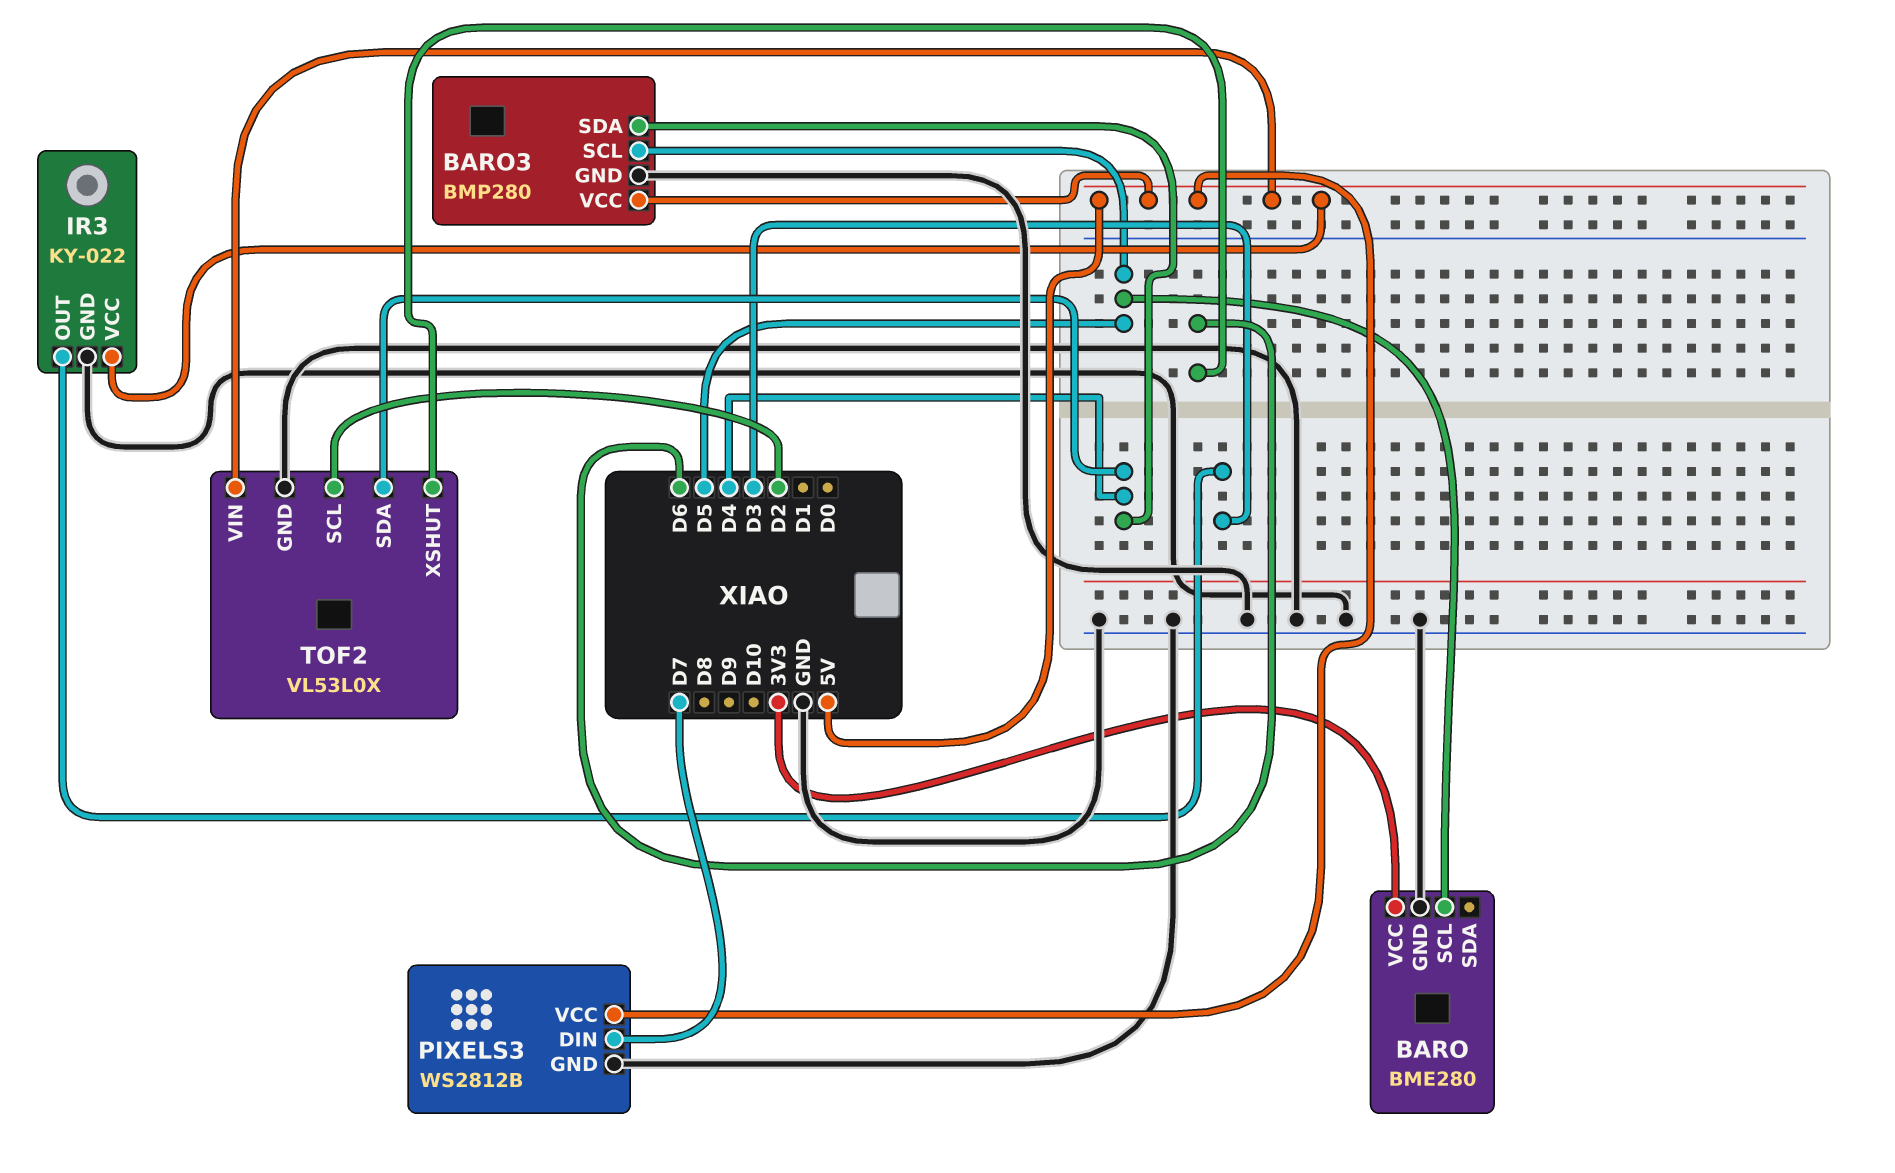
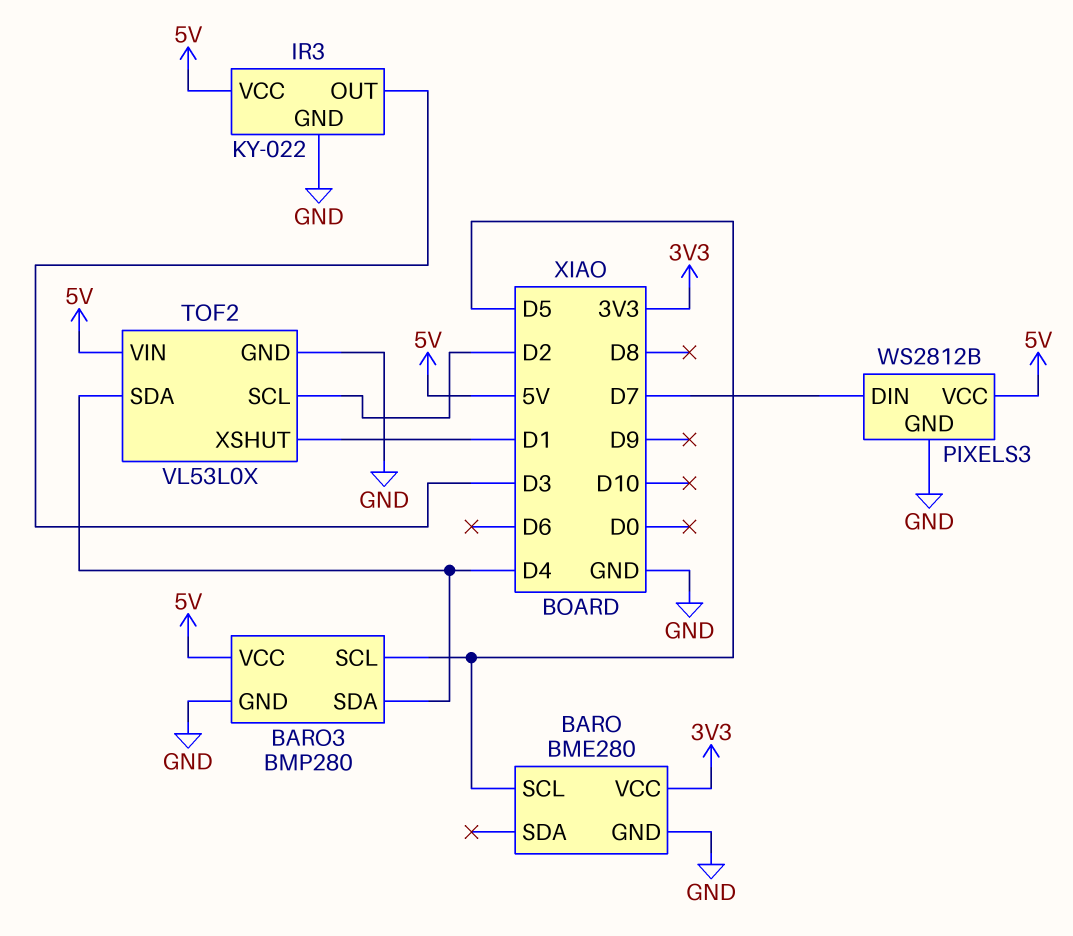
TOF2 pin XSHUT: D6 -> D1

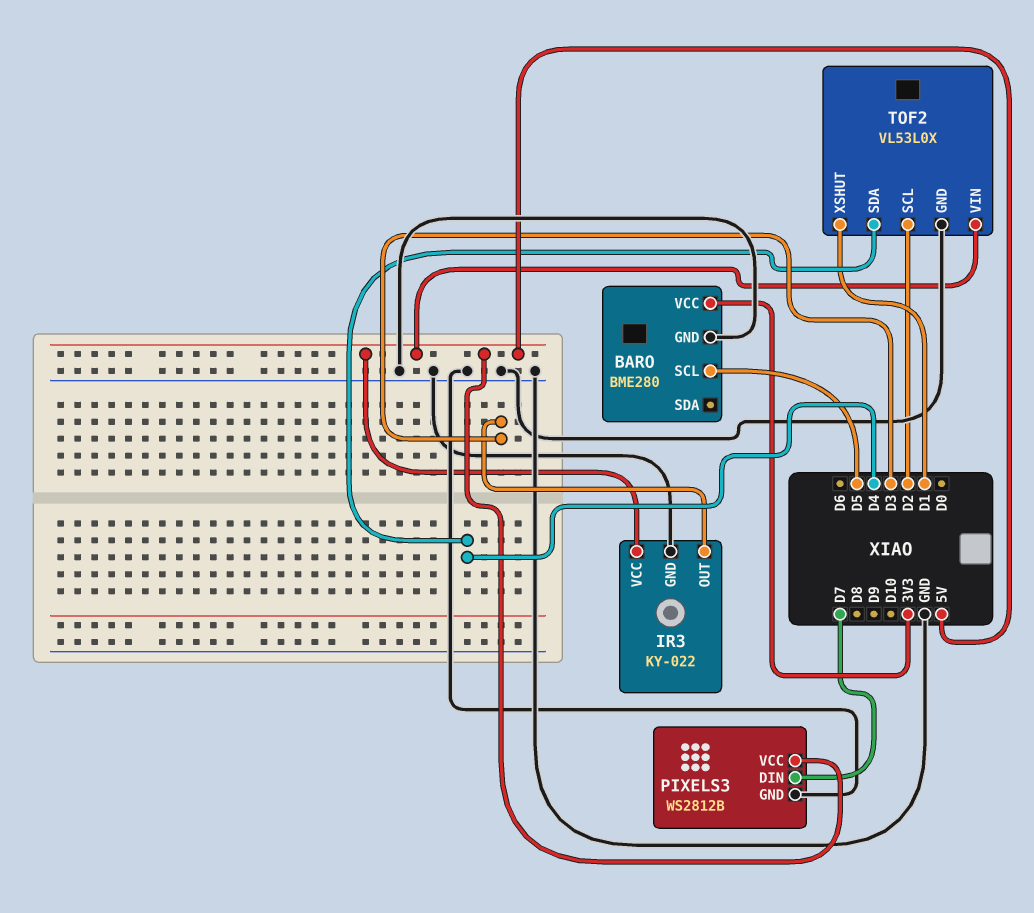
BARO3: BMP280 -> none
BARO3 pin GND: GND -> none
BARO3 pin SCL: D5 -> none
BARO3 pin SDA: D4 -> none
BARO3 pin VCC: 5V -> none

